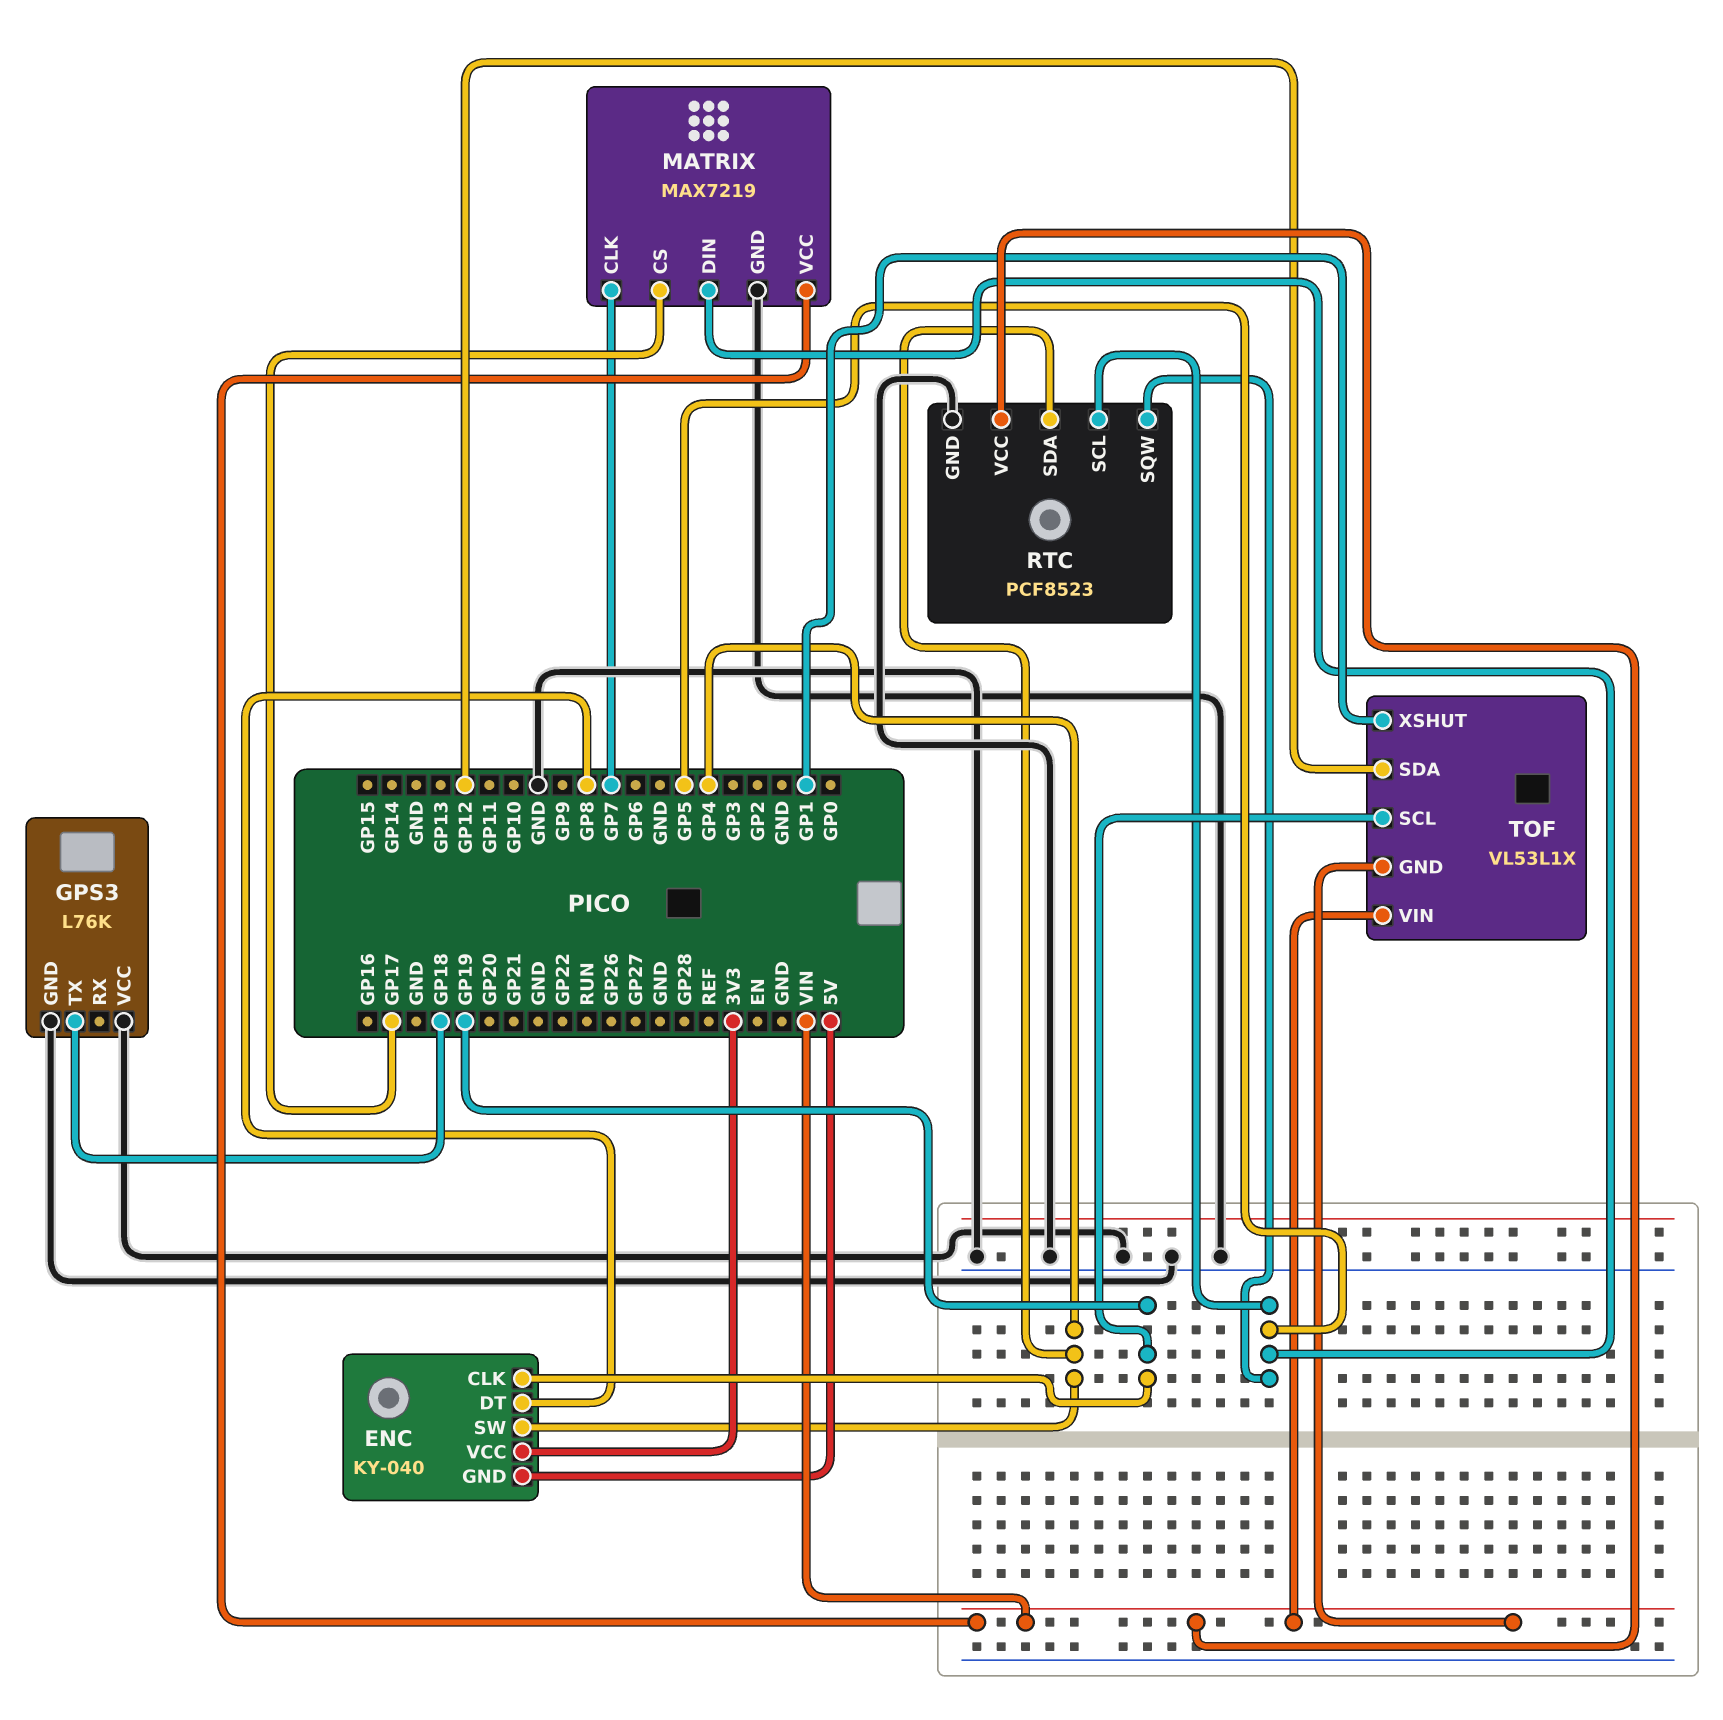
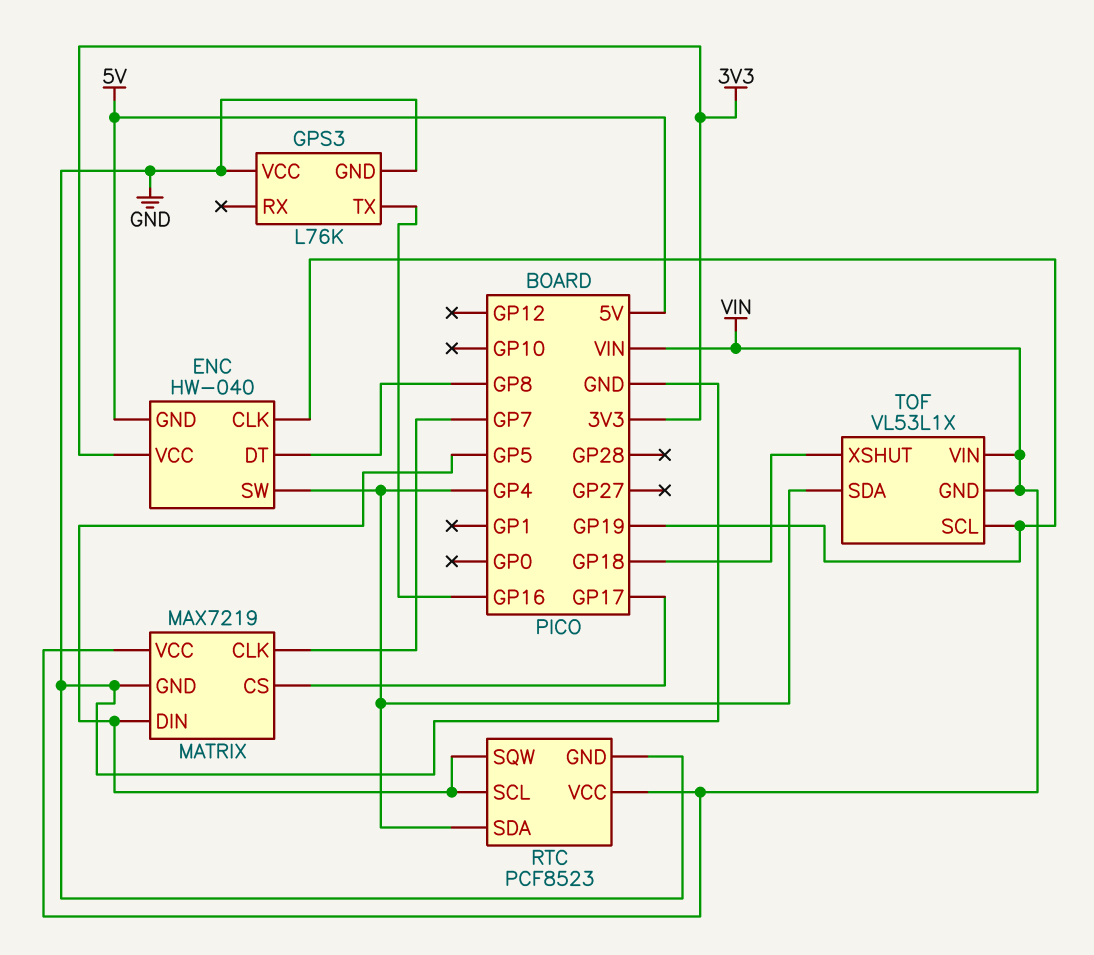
ENC: KY-040 -> HW-040
GPS3 pin TX: GP18 -> GP16
TOF pin SDA: GP12 -> GP4
TOF pin XSHUT: GP1 -> GP18

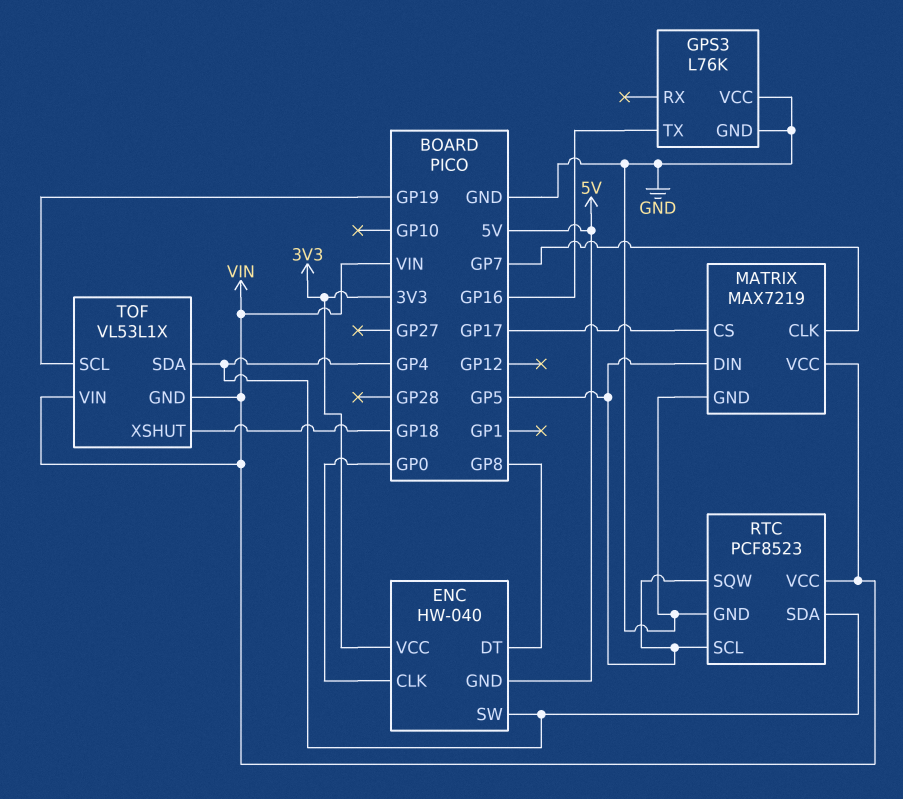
ENC pin CLK: GP19 -> GP0

